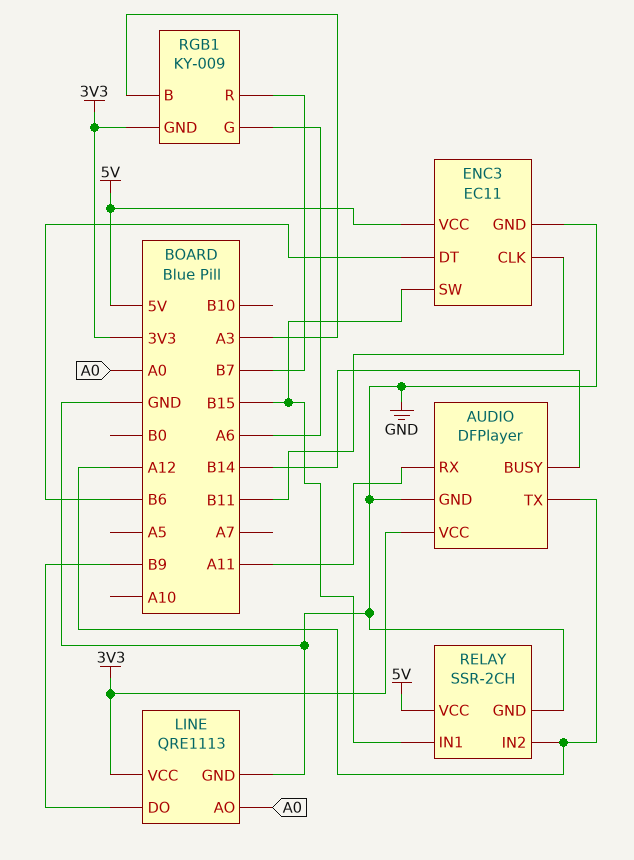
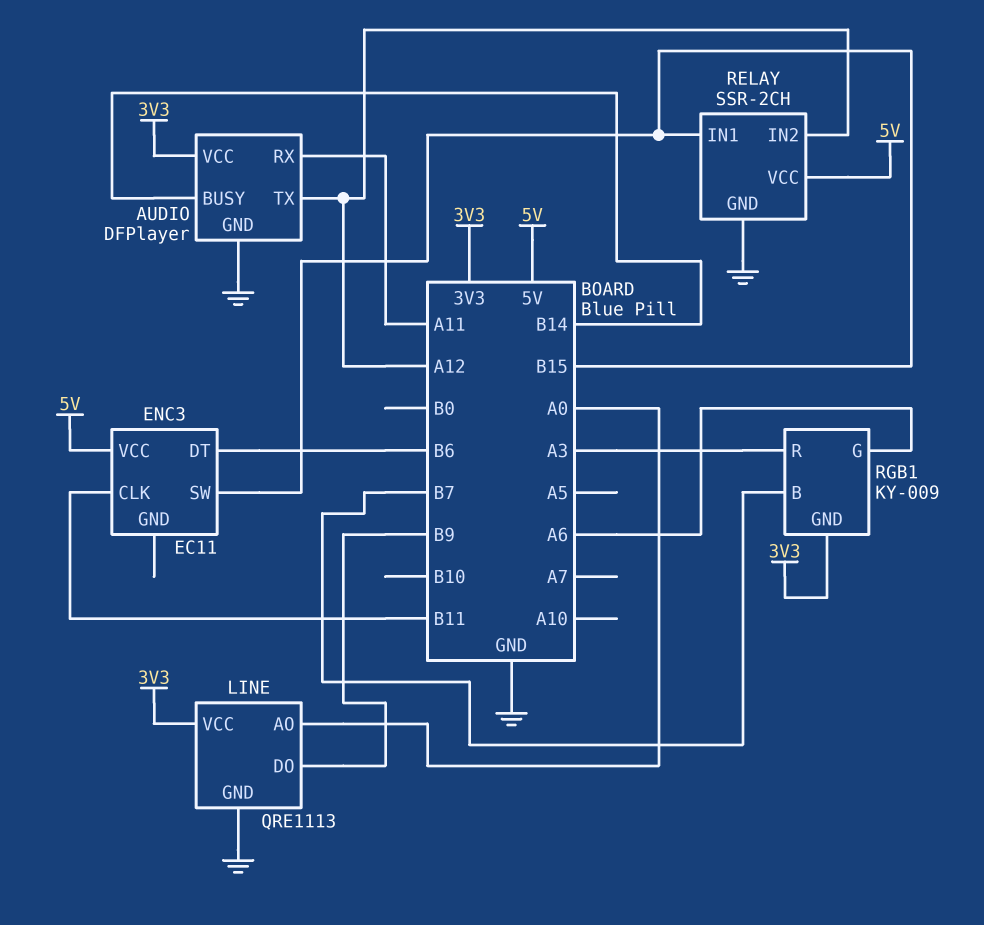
ENC3 pin GND: GND -> none
RGB1 pin B: A3 -> B7
RGB1 pin R: B7 -> A3

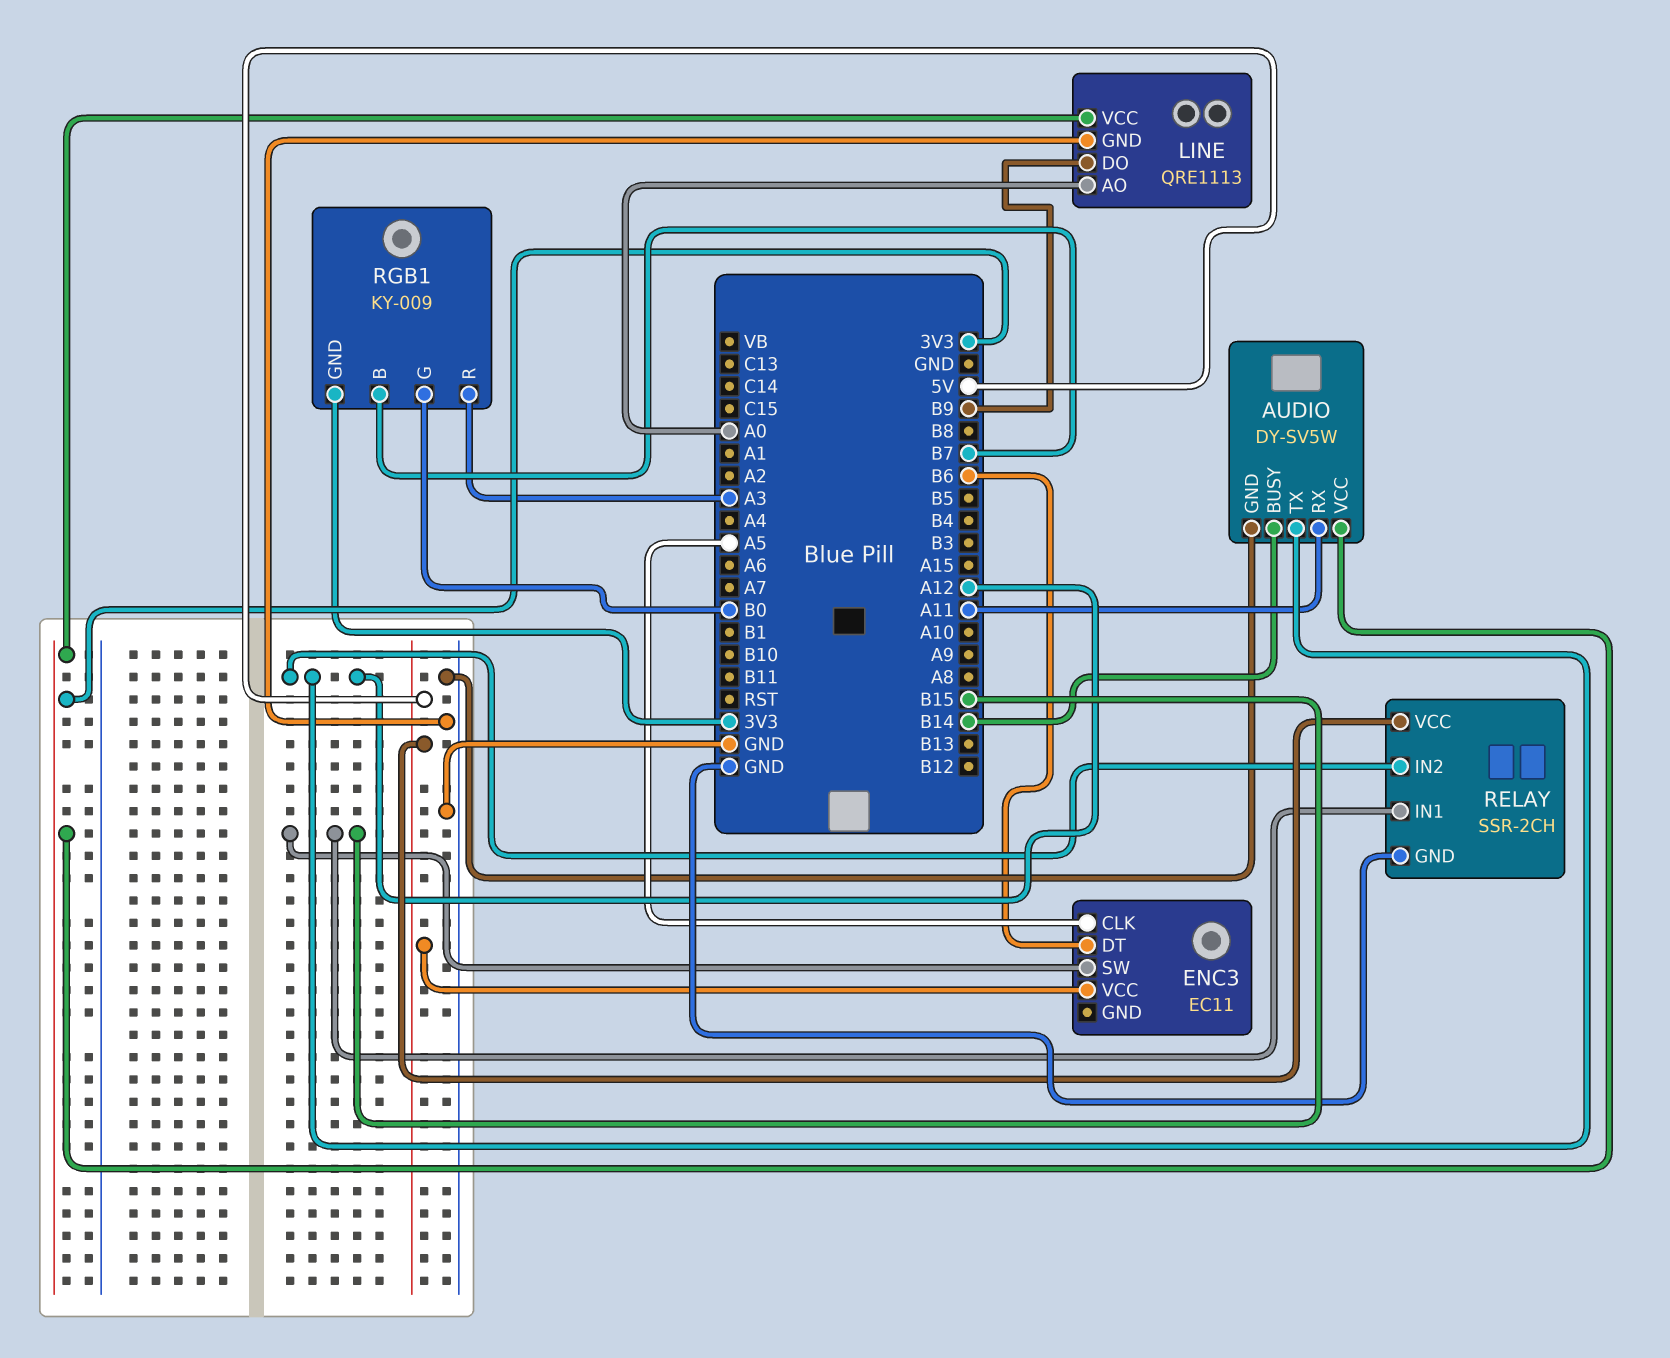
AUDIO: DFPlayer -> DY-SV5W
ENC3 pin CLK: B11 -> A5
RGB1 pin G: A6 -> B0

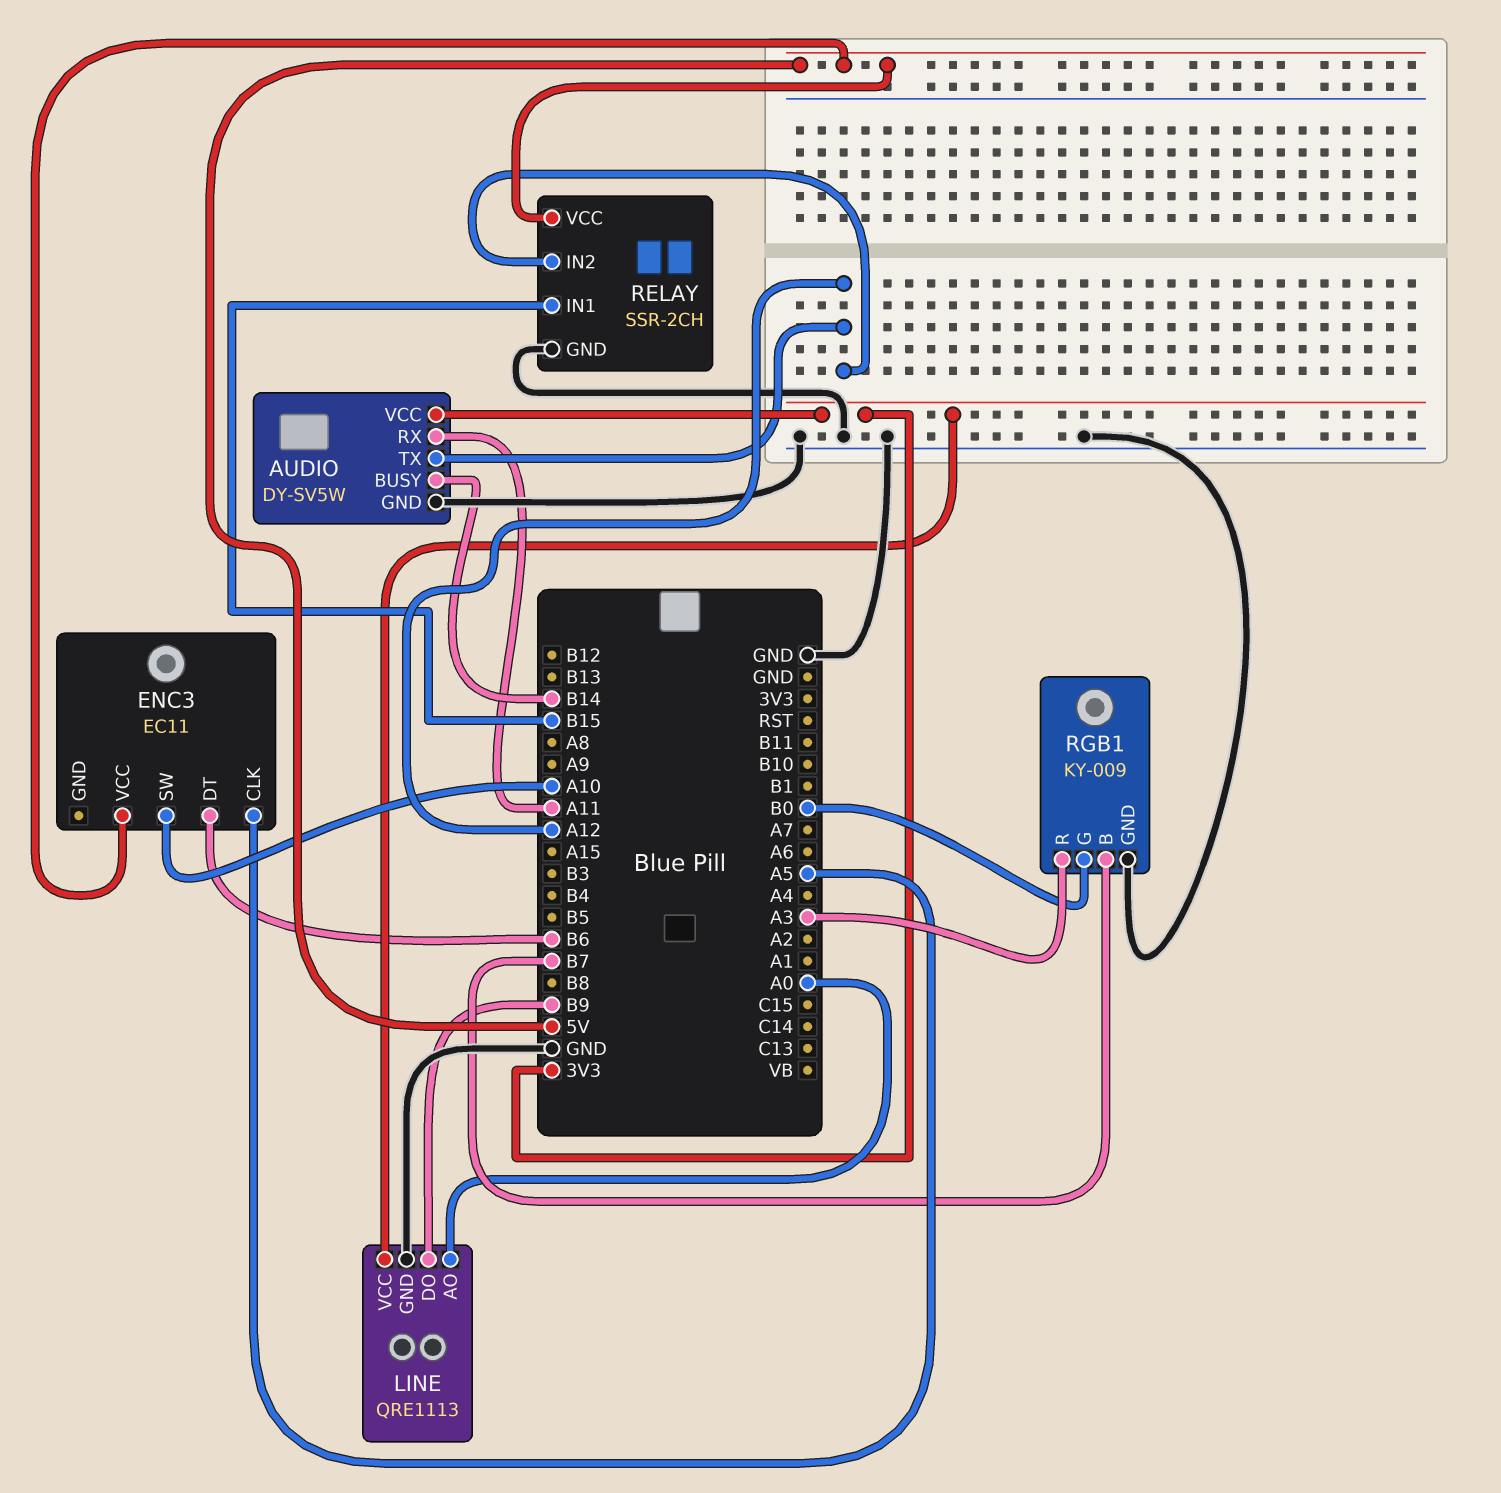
ENC3 pin SW: B15 -> A10
RGB1 pin GND: 3V3 -> GND

